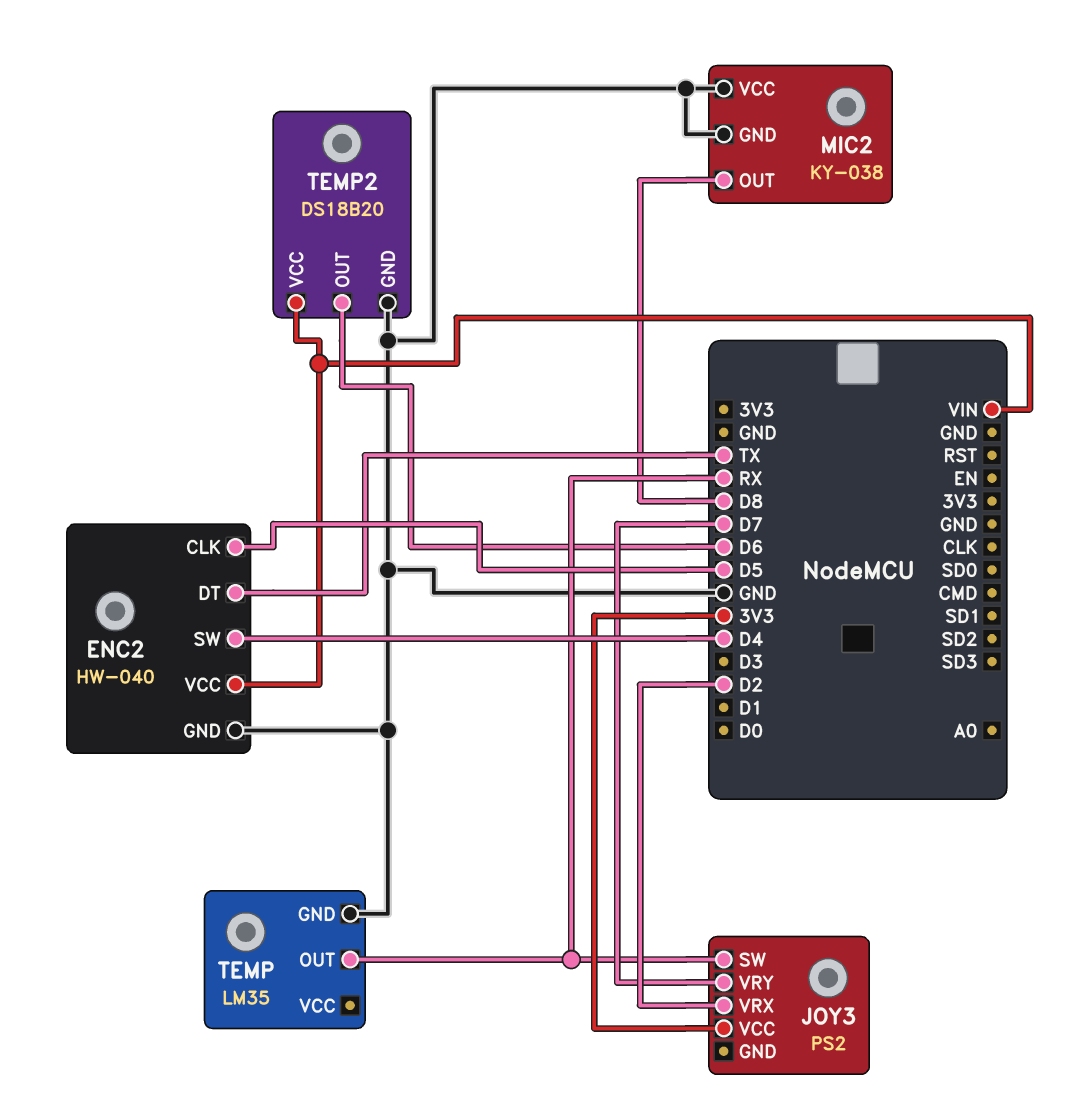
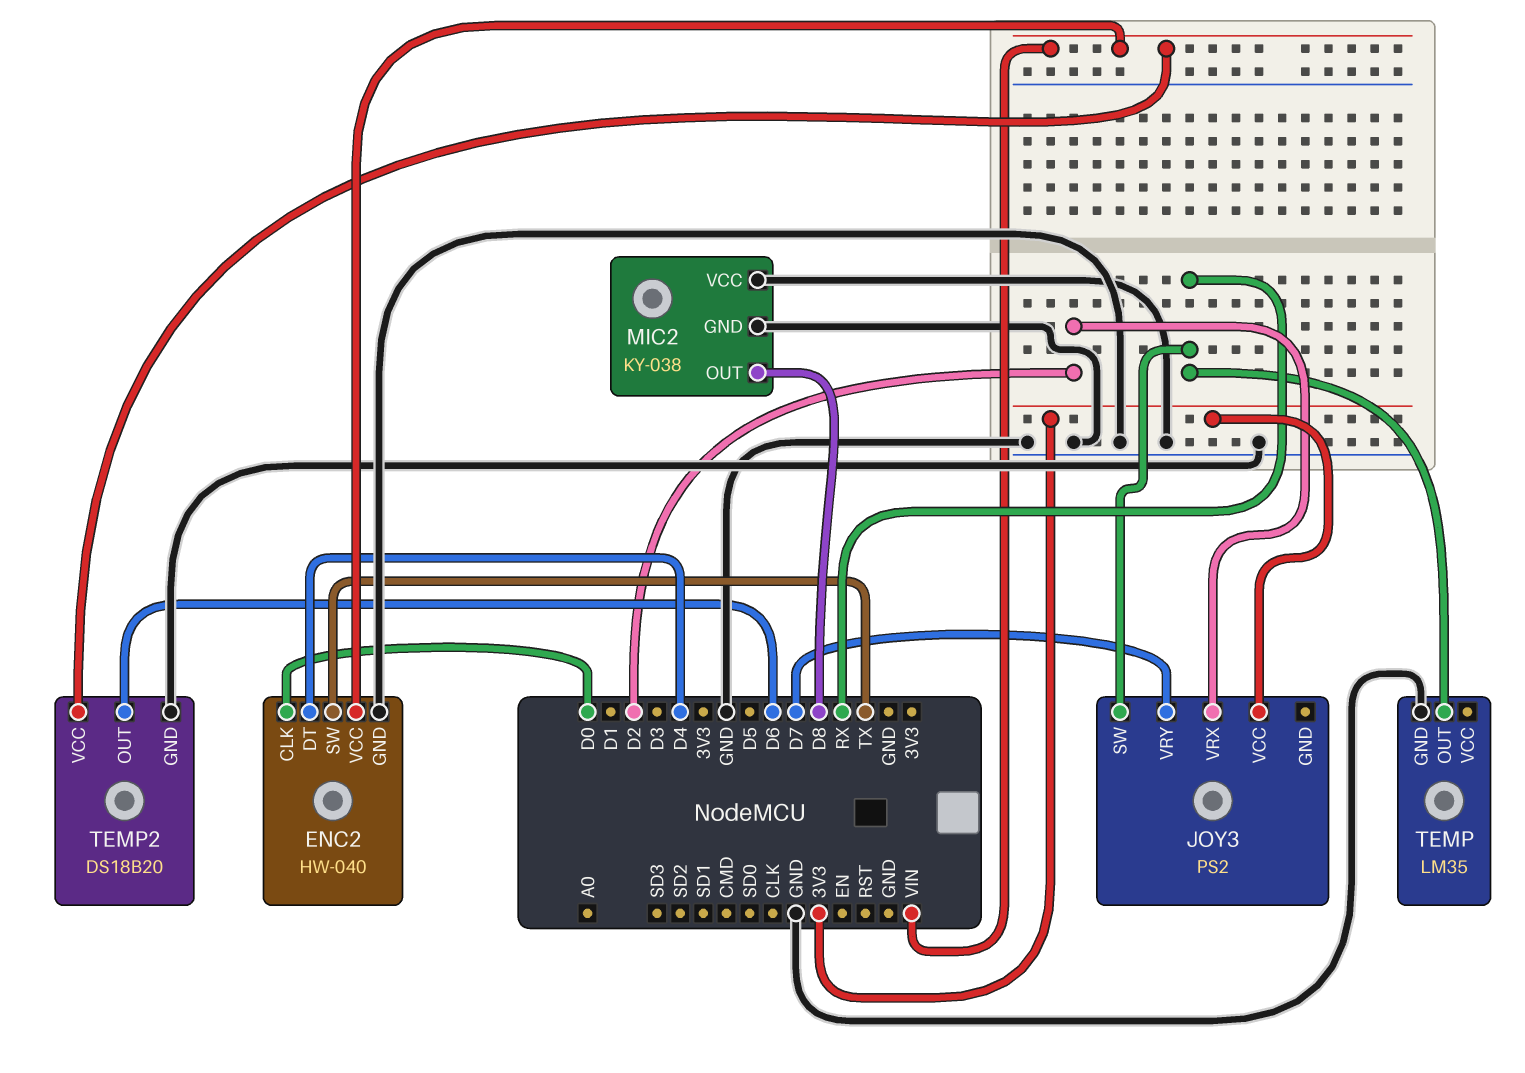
ENC2 pin CLK: D5 -> D0
ENC2 pin DT: TX -> D4
ENC2 pin SW: D4 -> TX

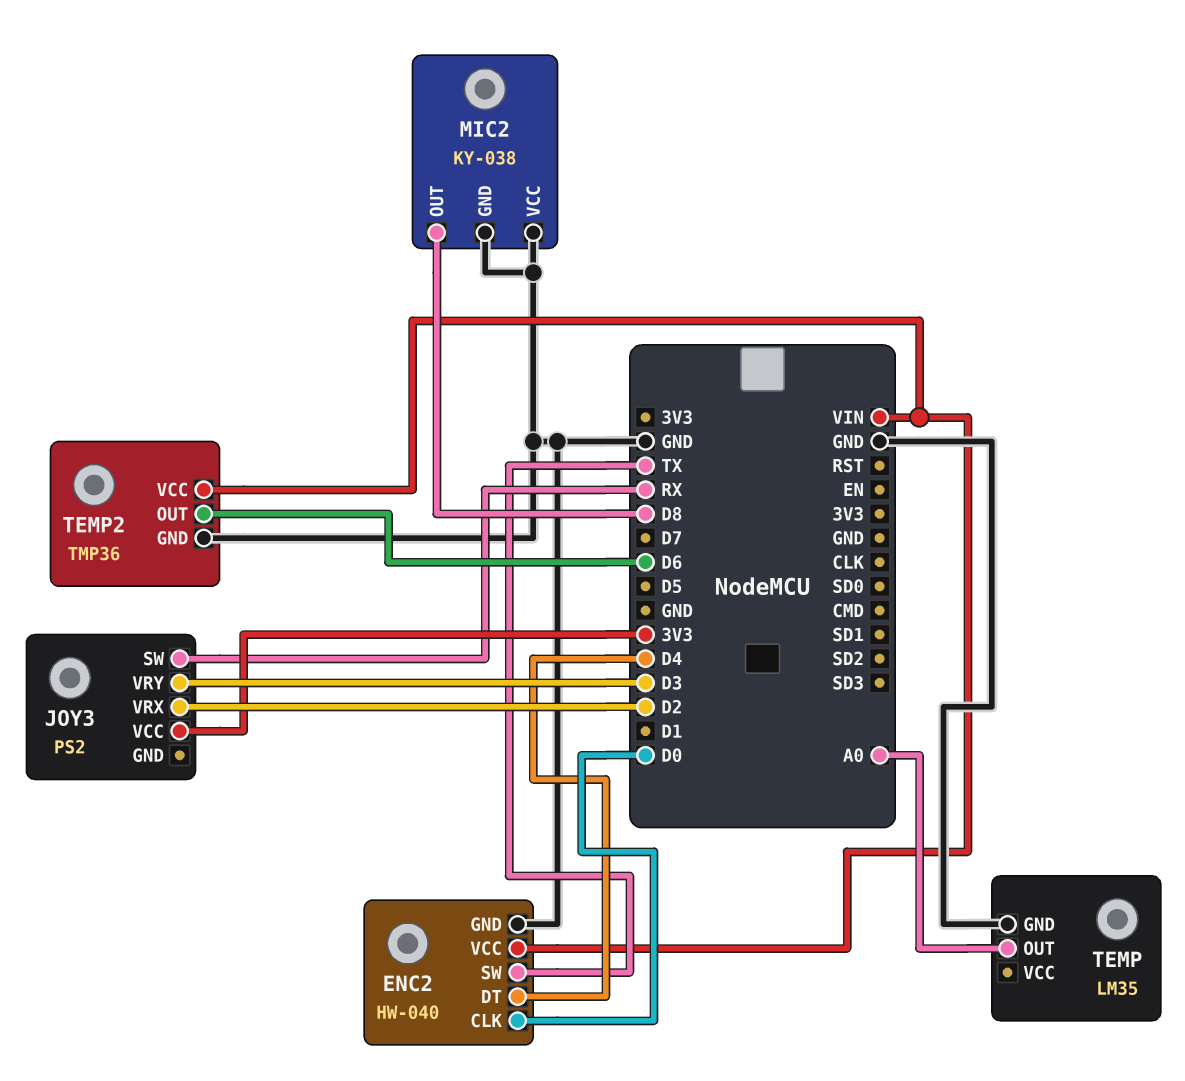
JOY3 pin VRY: D7 -> D3
TEMP pin OUT: RX -> A0
TEMP2: DS18B20 -> TMP36

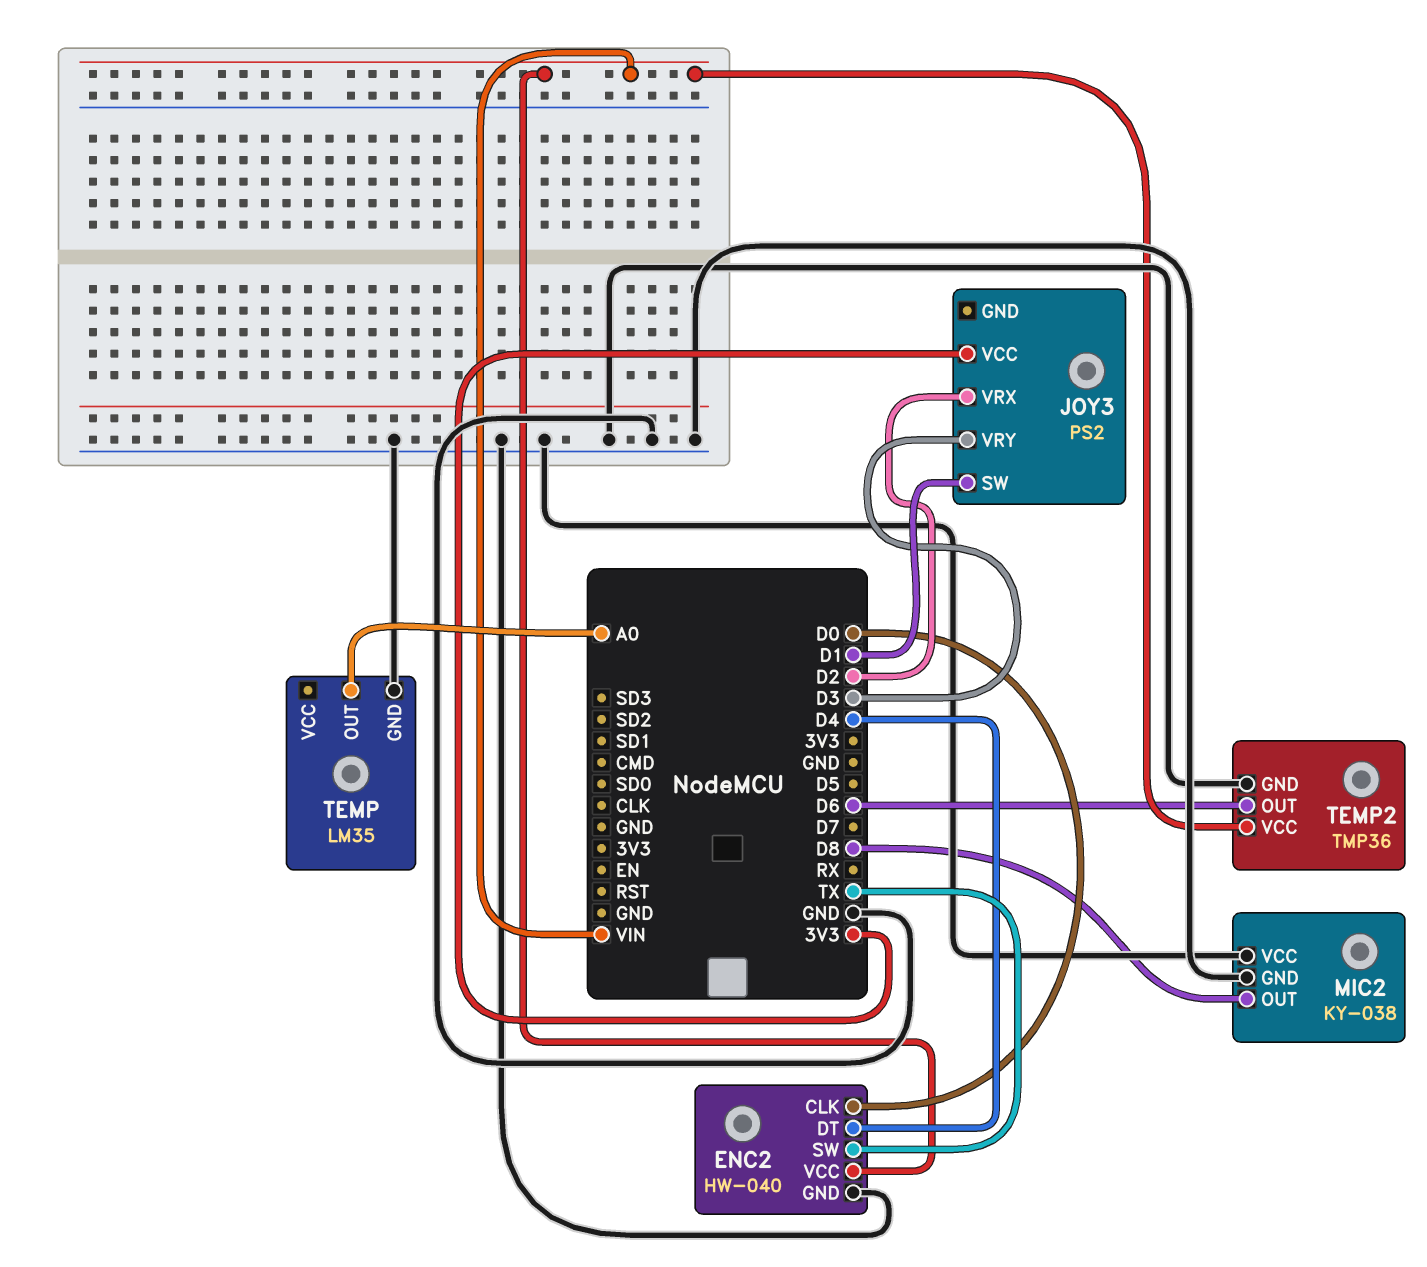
JOY3 pin SW: RX -> D1

